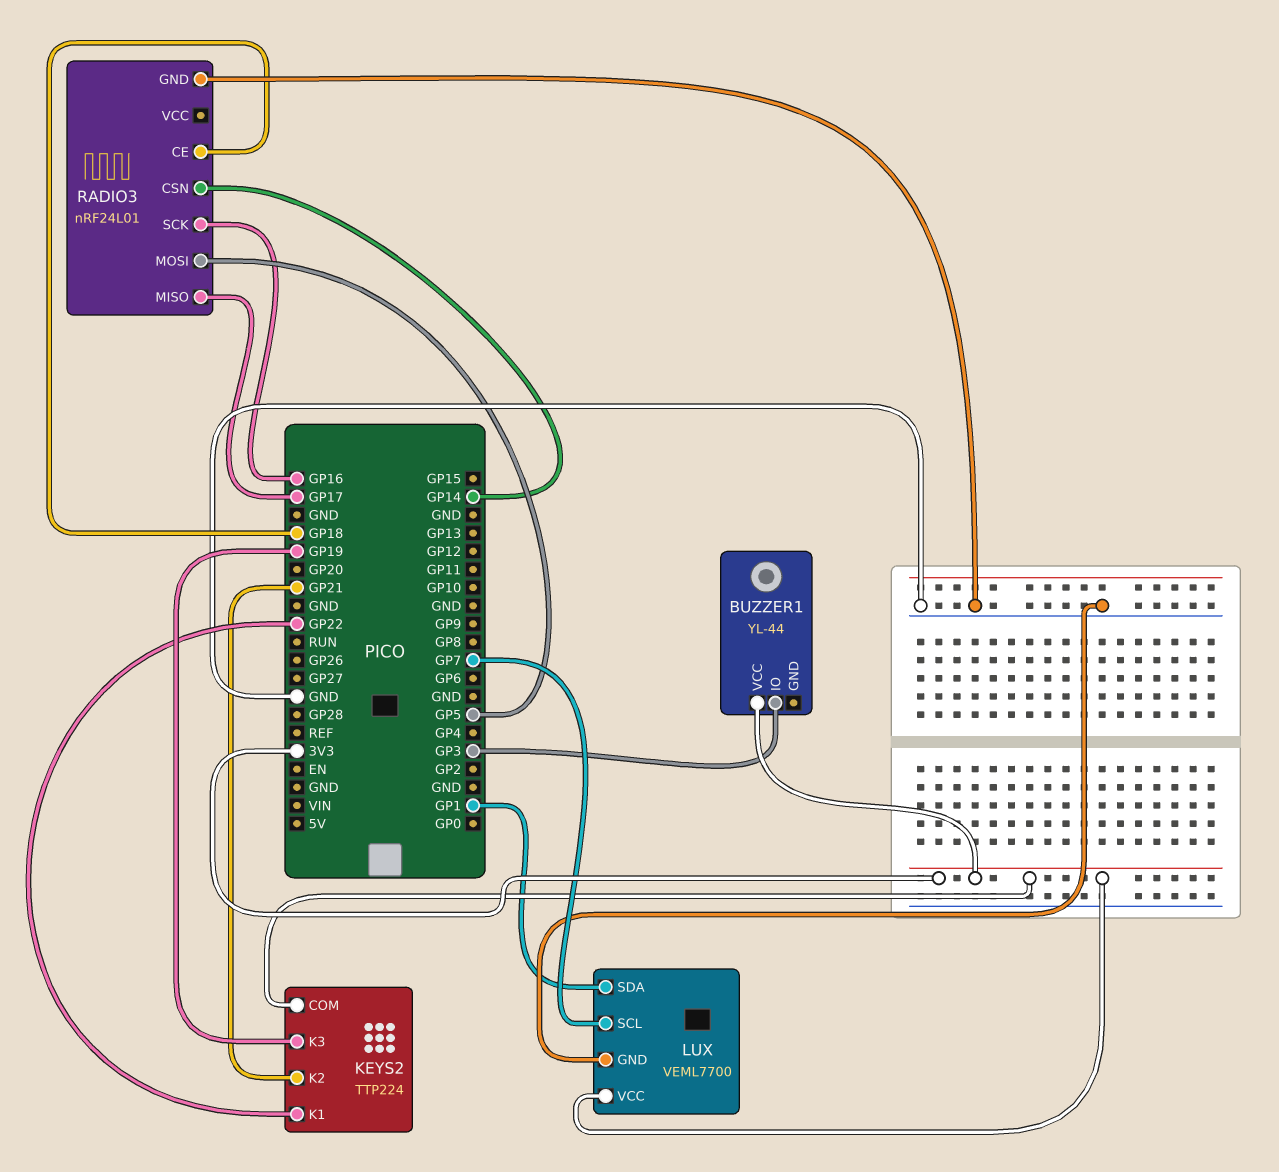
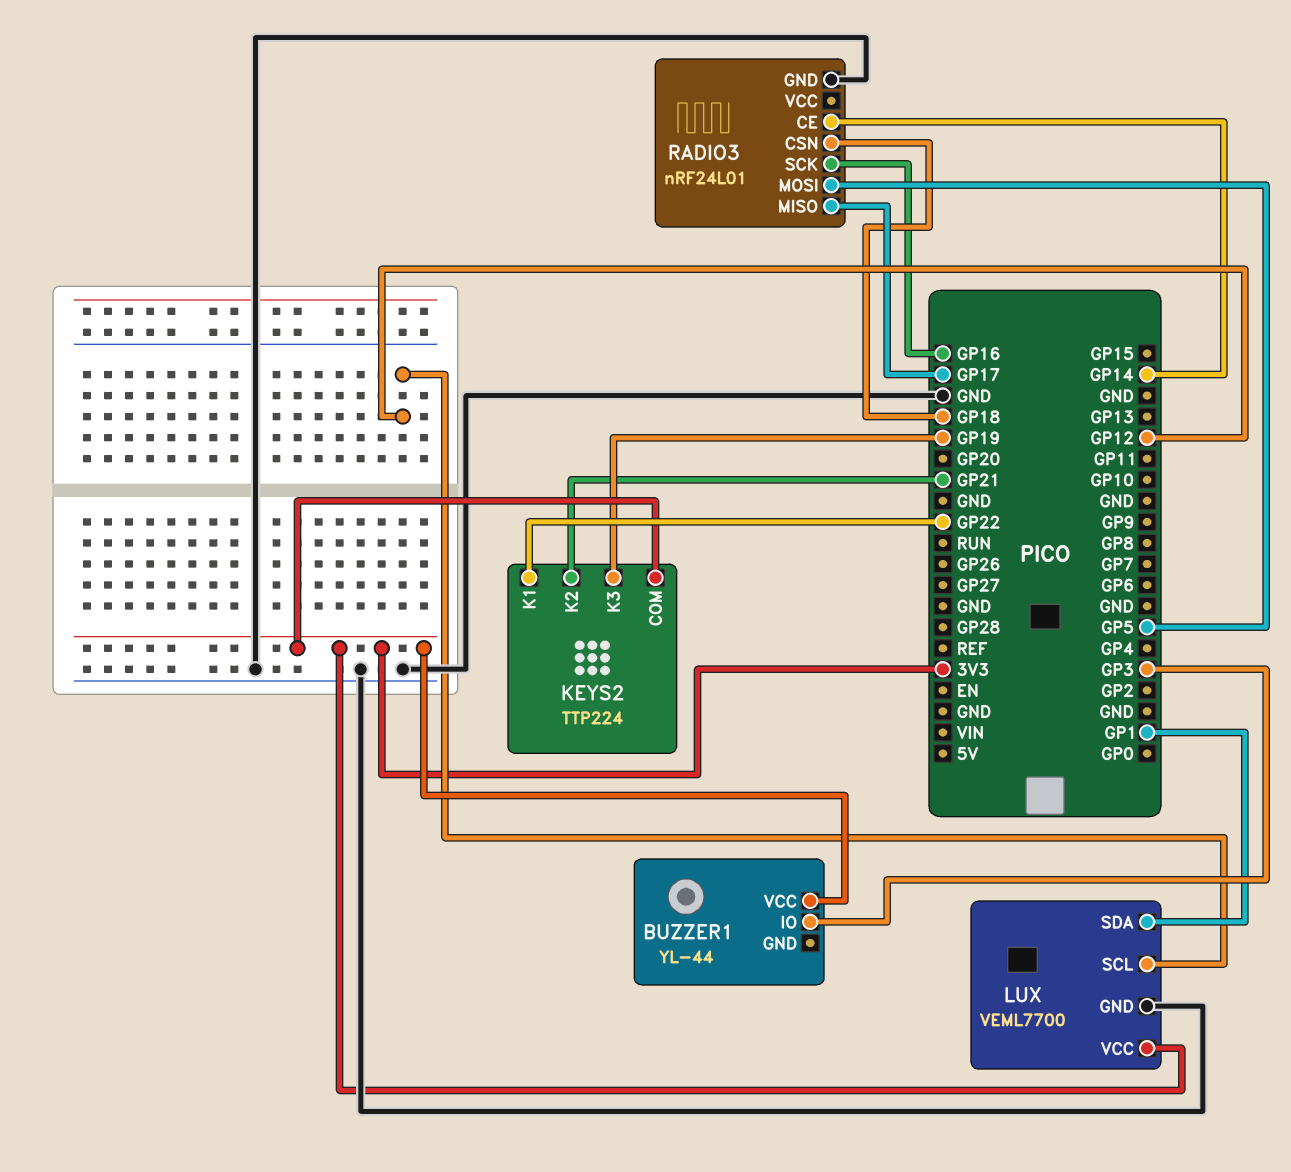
LUX pin SCL: GP7 -> GP12
RADIO3 pin CE: GP18 -> GP14
RADIO3 pin CSN: GP14 -> GP18

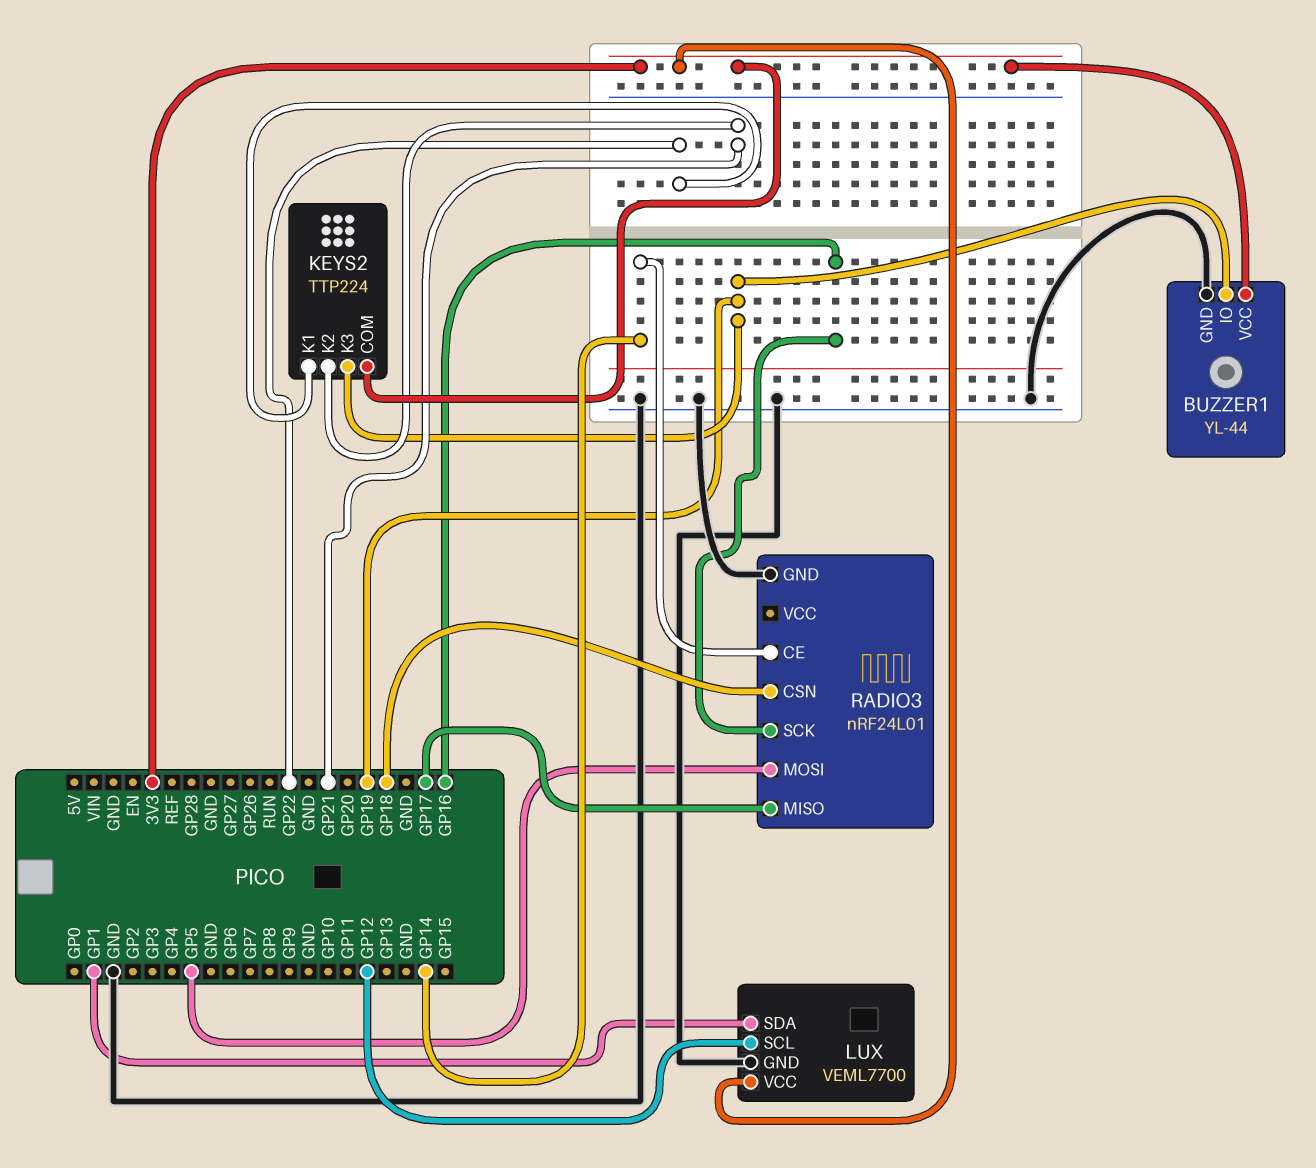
BUZZER1 pin GND: none -> GND
BUZZER1 pin IO: GP3 -> GP19

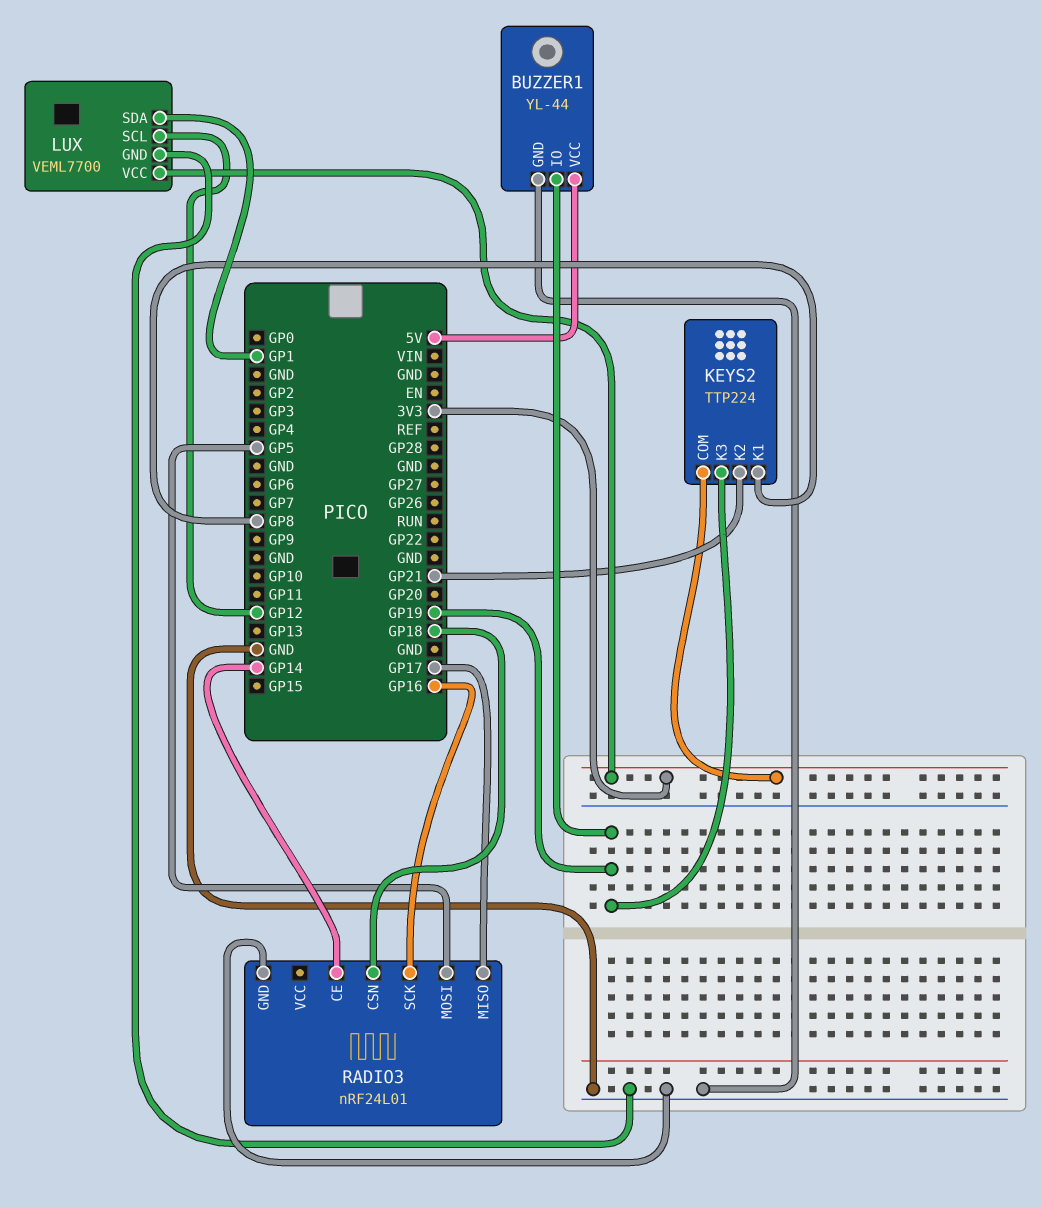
BUZZER1 pin VCC: 3V3 -> 5V
KEYS2 pin K1: GP22 -> GP8

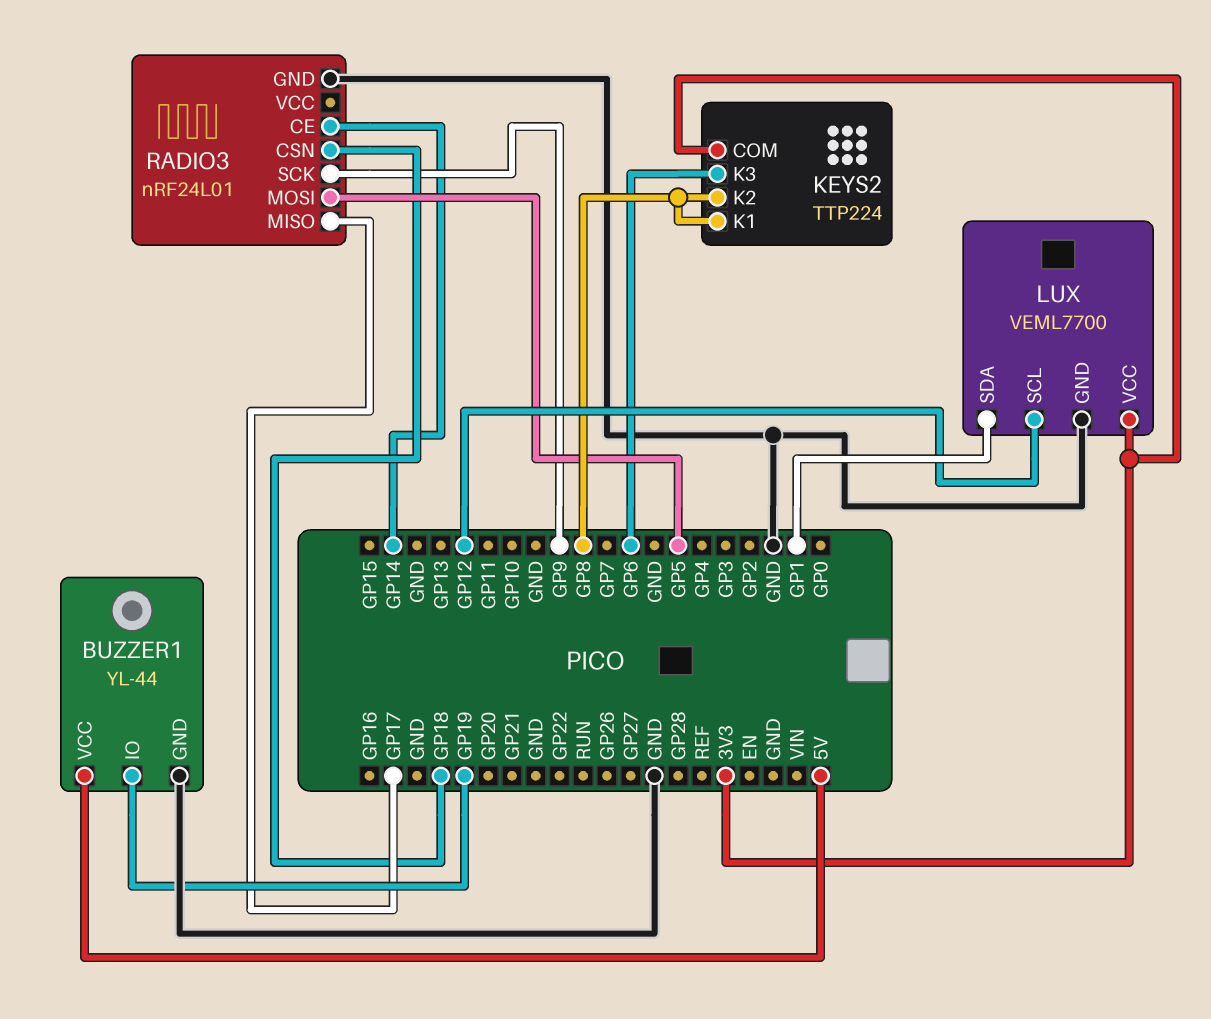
KEYS2 pin K2: GP21 -> GP8
KEYS2 pin K3: GP19 -> GP6
RADIO3 pin SCK: GP16 -> GP9

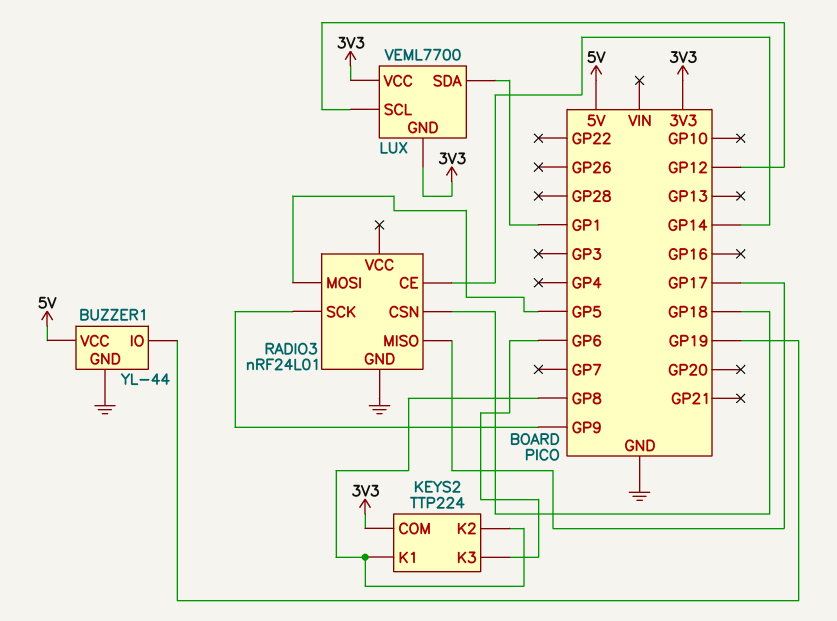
LUX pin GND: GND -> 3V3

